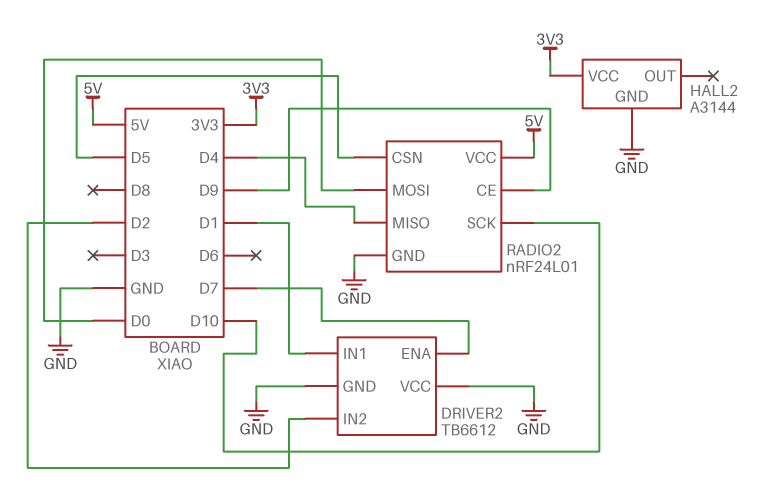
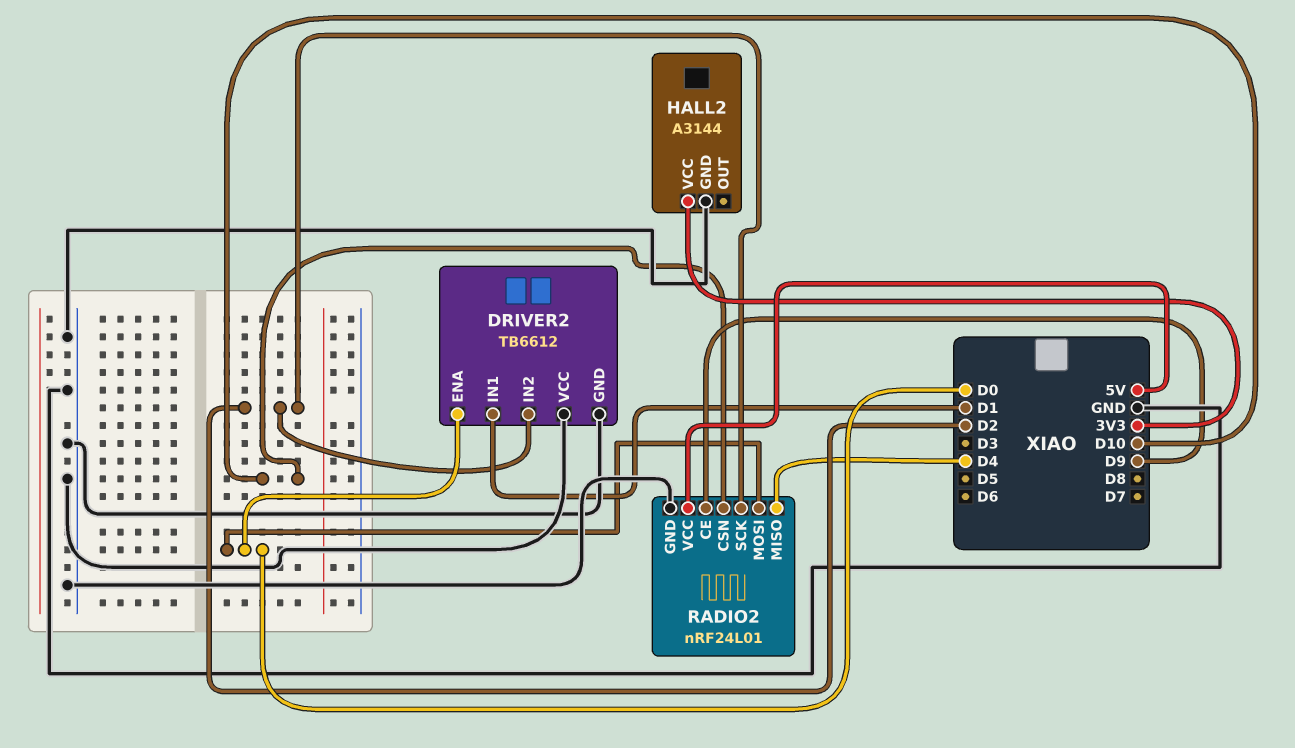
DRIVER2 pin ENA: D7 -> D0
RADIO2 pin CSN: D5 -> D10
RADIO2 pin SCK: D10 -> D2

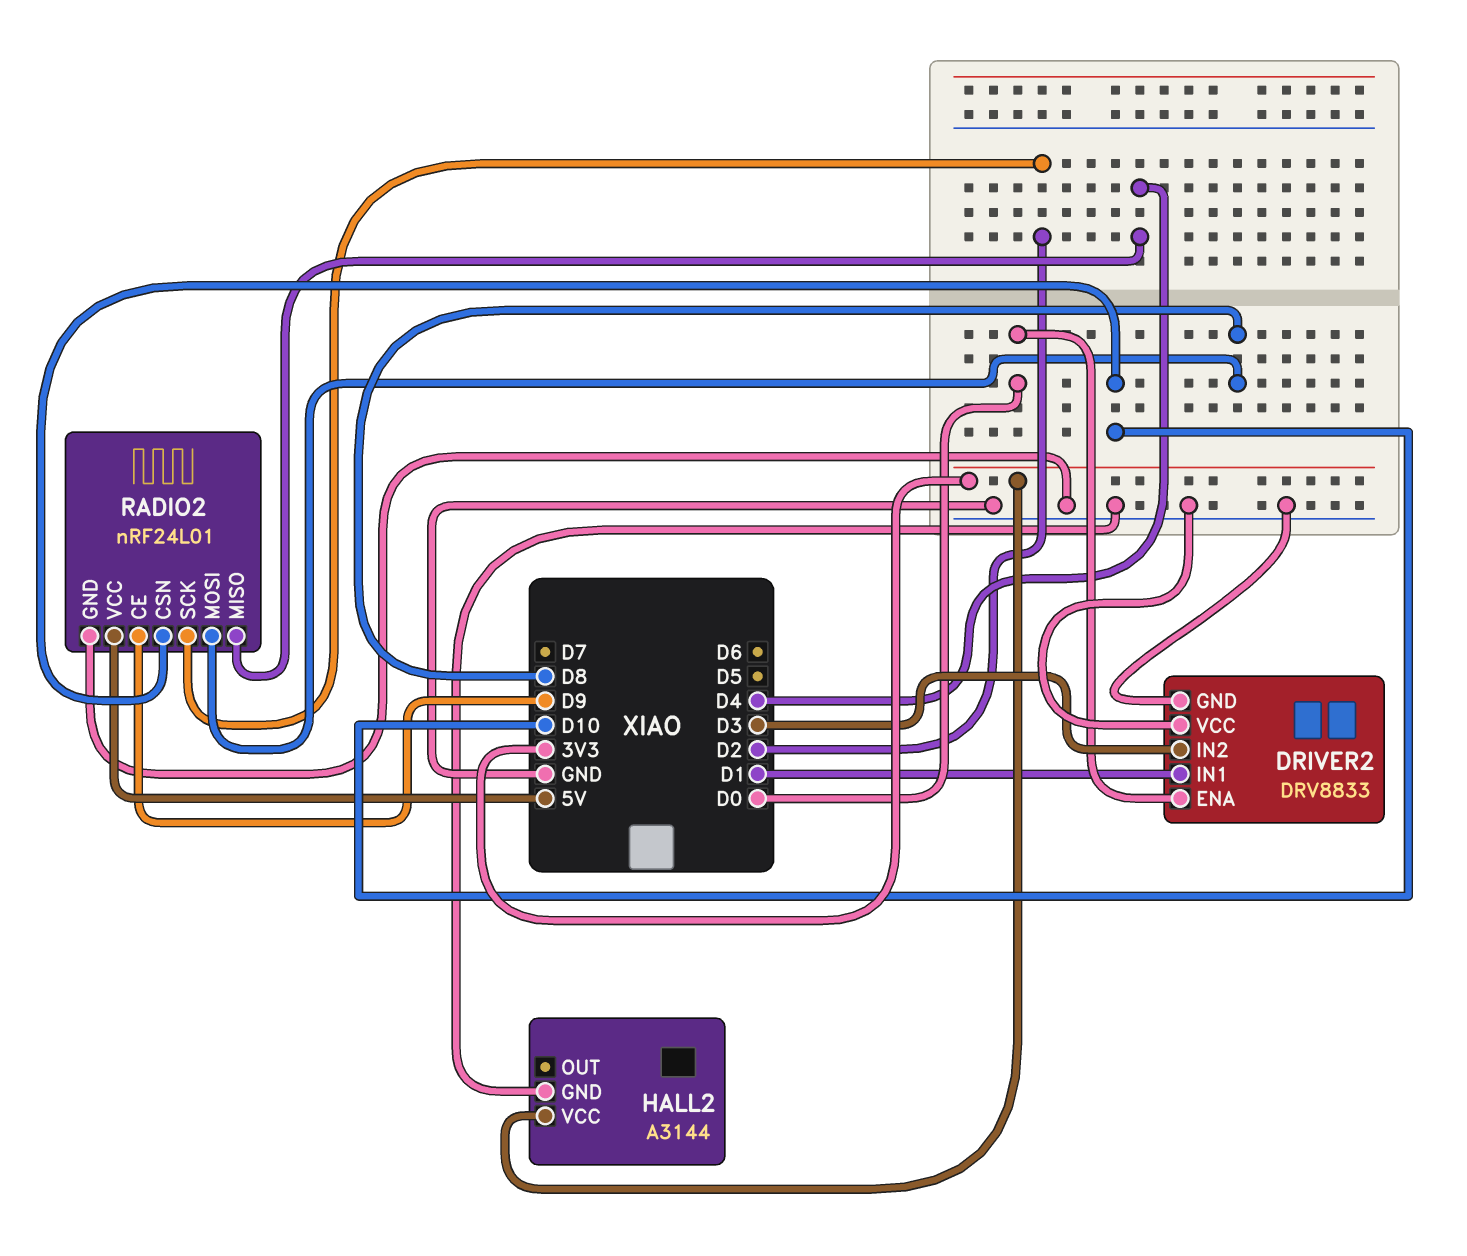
DRIVER2: TB6612 -> DRV8833
DRIVER2 pin IN2: D2 -> D3
RADIO2 pin MOSI: D0 -> D8

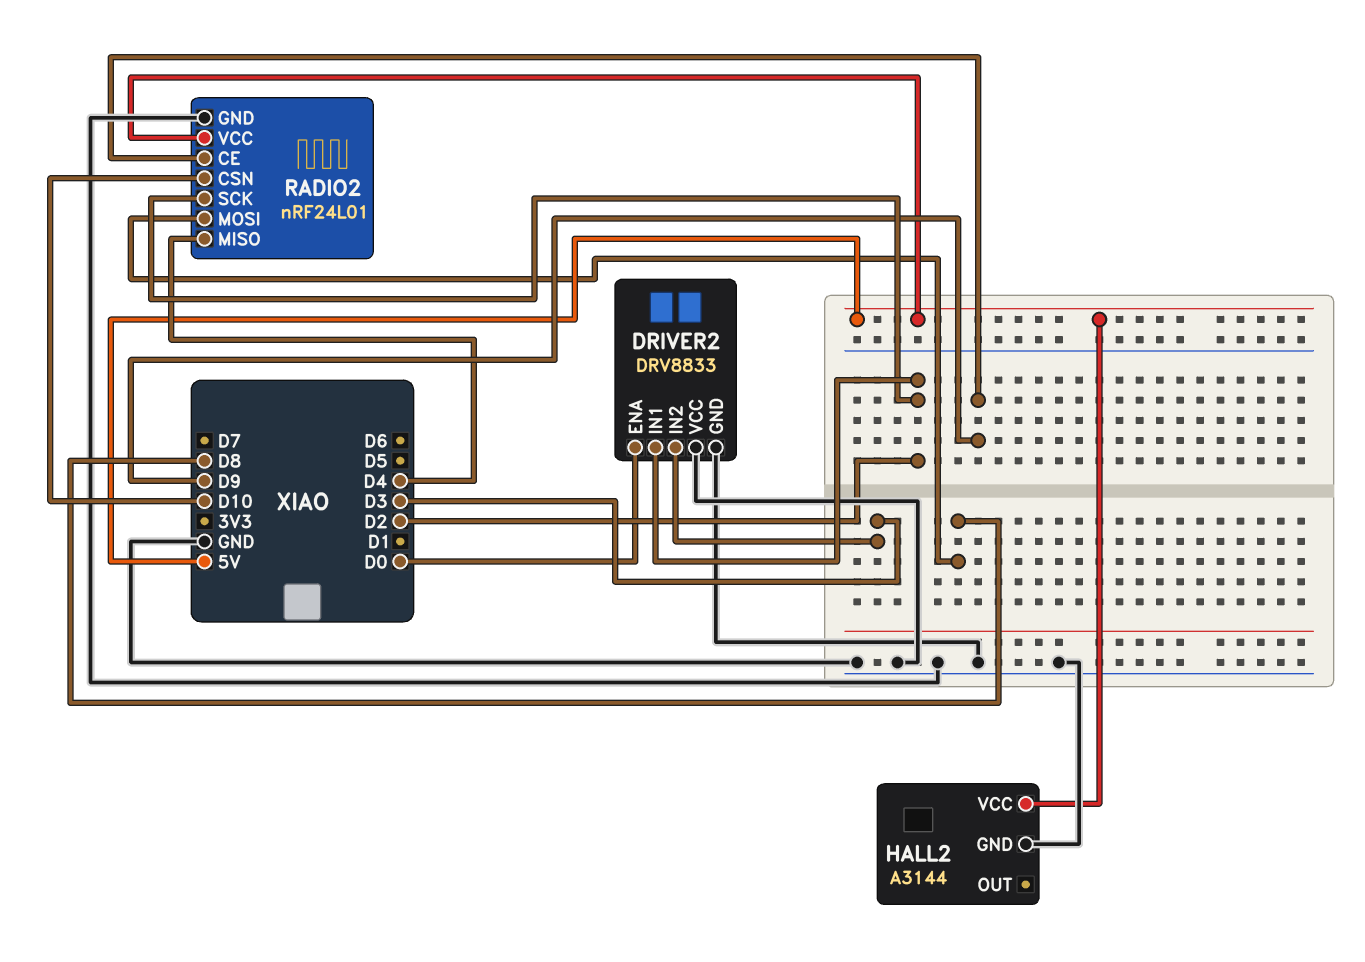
DRIVER2 pin IN1: D1 -> D2
HALL2 pin VCC: 3V3 -> 5V

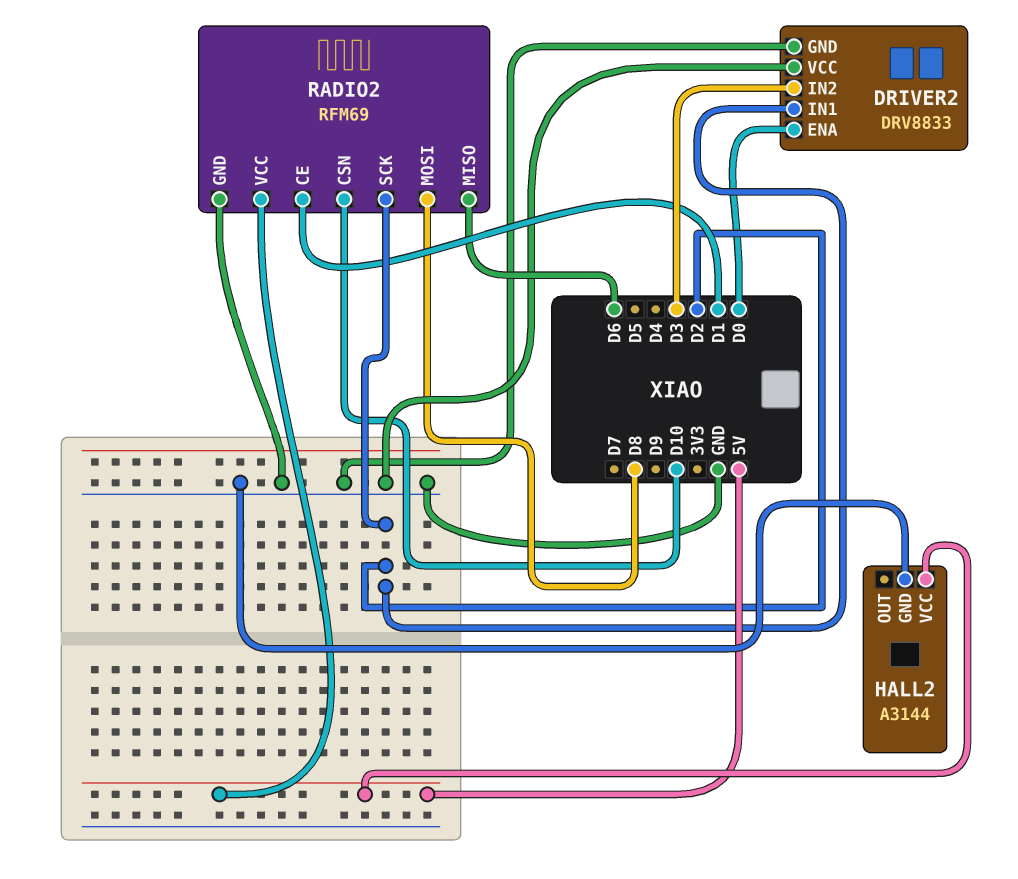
RADIO2: nRF24L01 -> RFM69
RADIO2 pin CE: D9 -> D1
RADIO2 pin MISO: D4 -> D6

